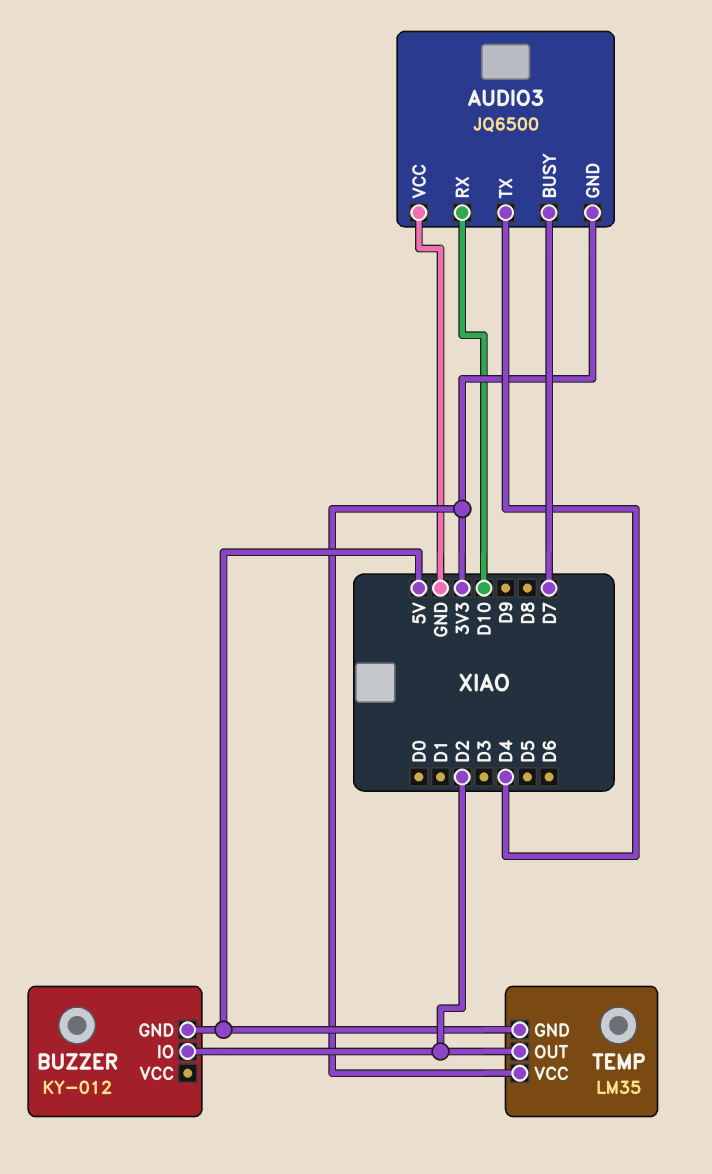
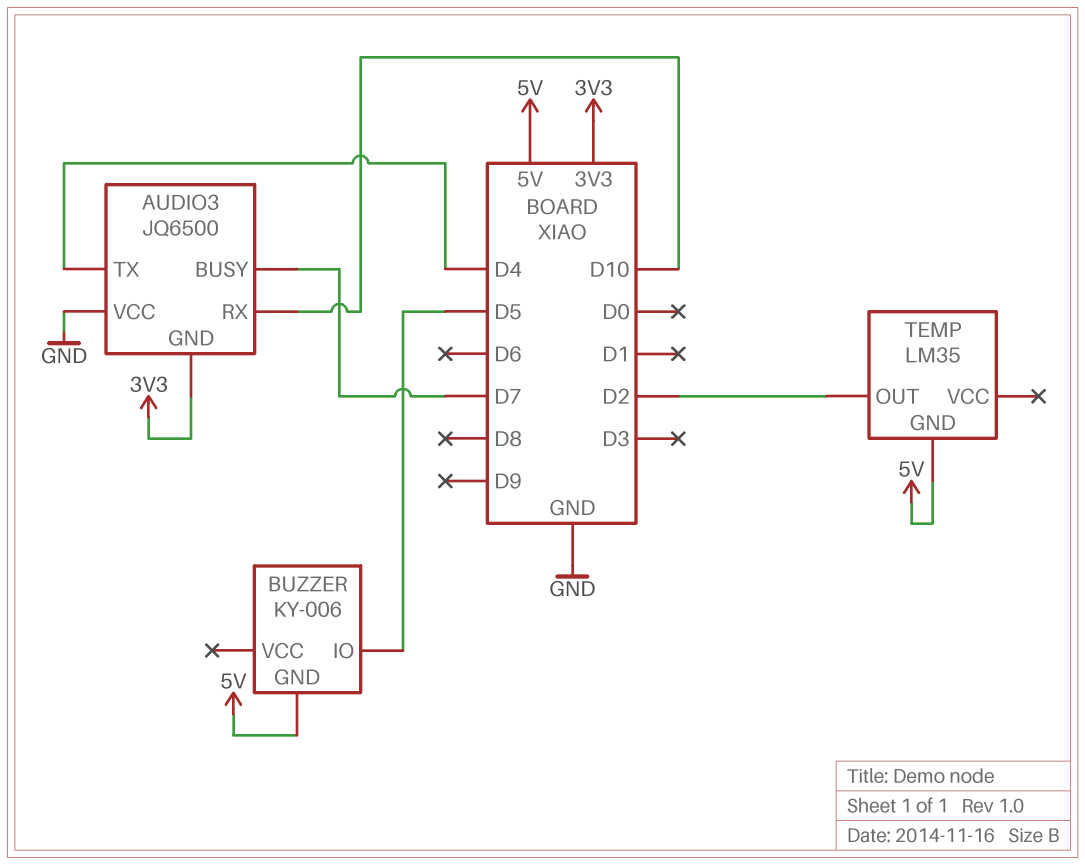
BUZZER: KY-012 -> KY-006
BUZZER pin IO: D2 -> D5
TEMP pin VCC: 3V3 -> none

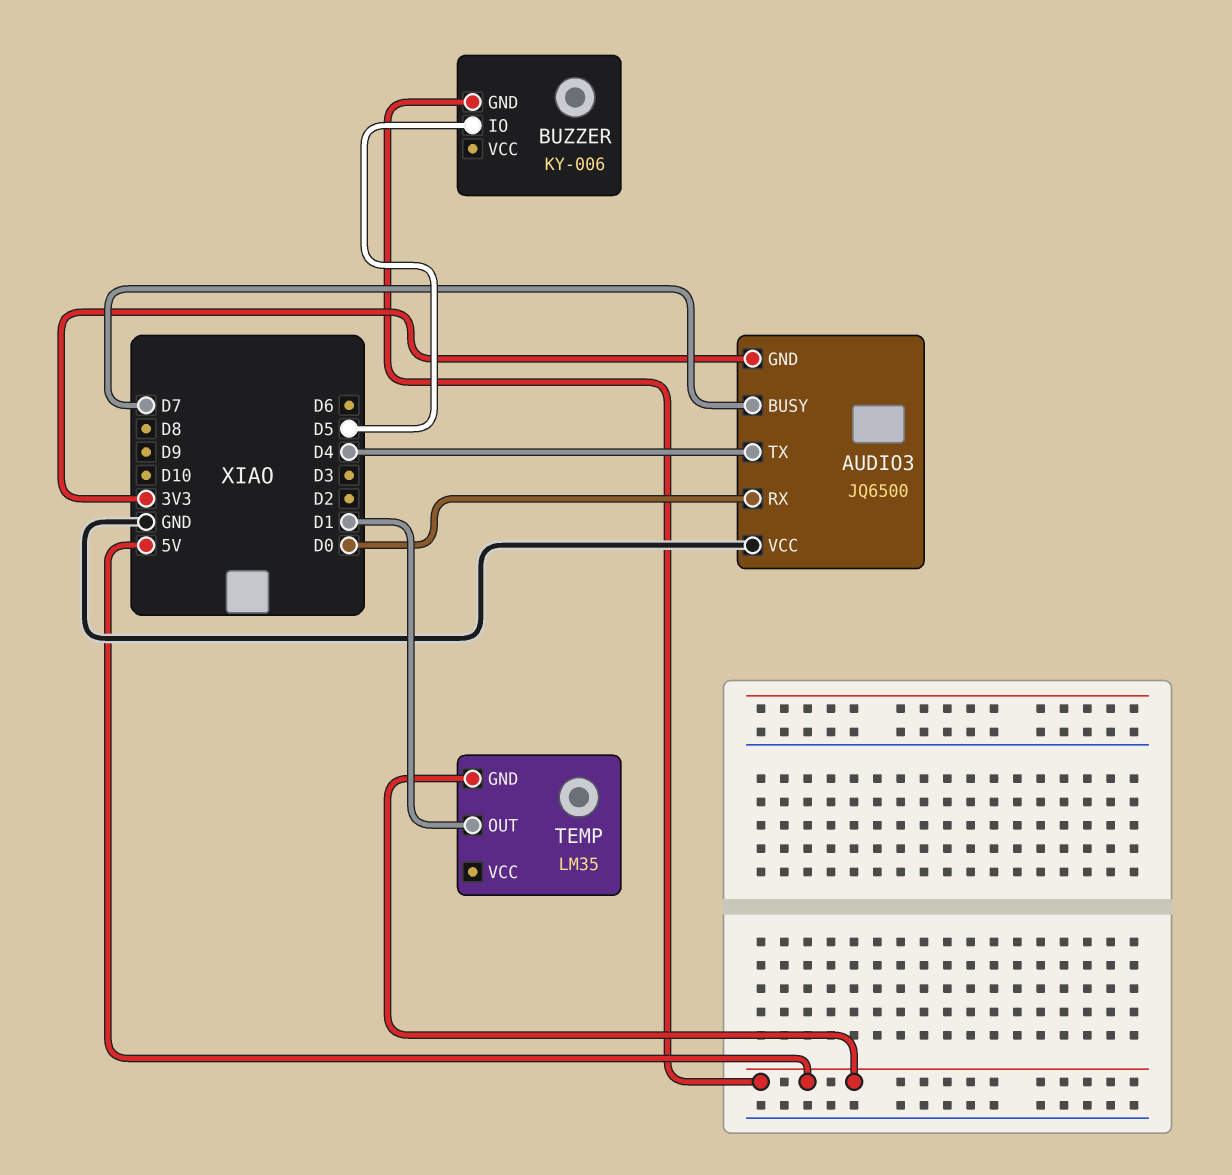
AUDIO3 pin RX: D10 -> D0
TEMP pin OUT: D2 -> D1

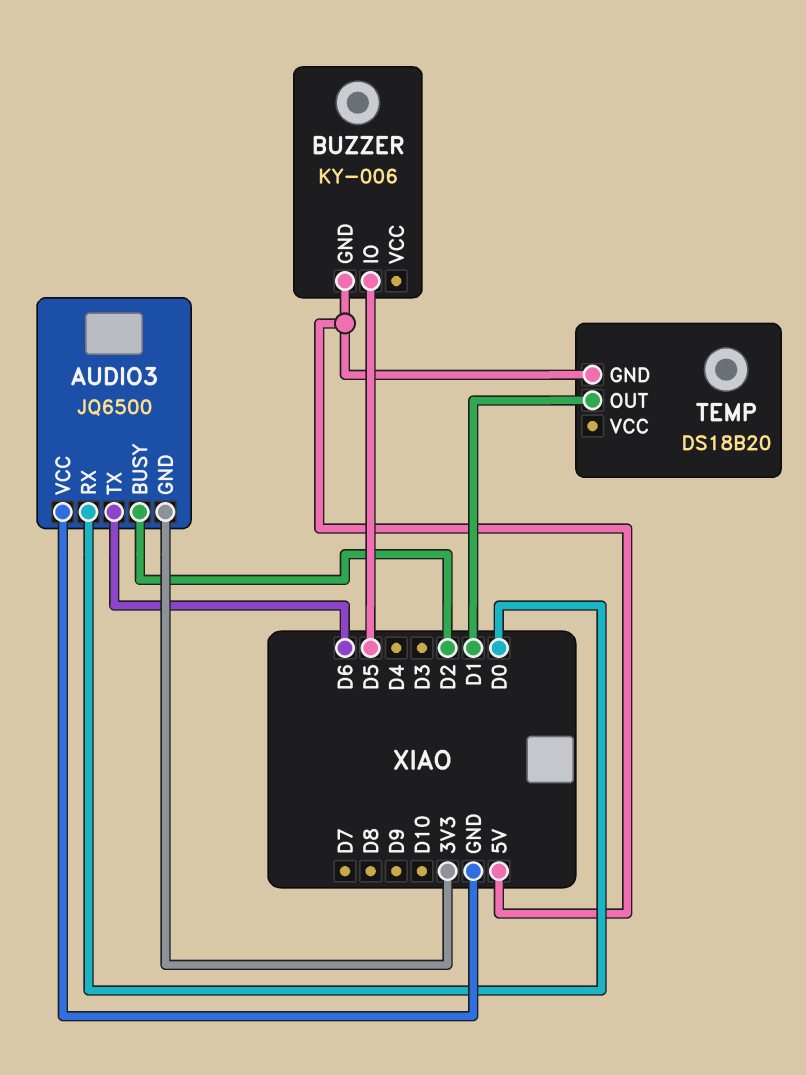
AUDIO3 pin BUSY: D7 -> D2
AUDIO3 pin TX: D4 -> D6
TEMP: LM35 -> DS18B20

